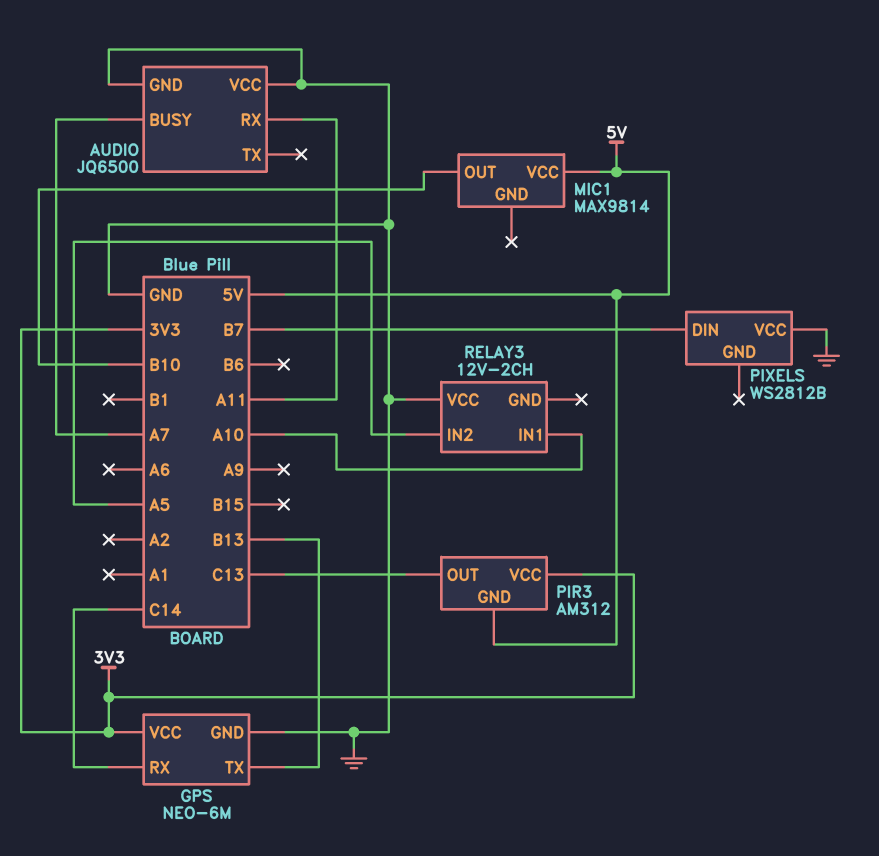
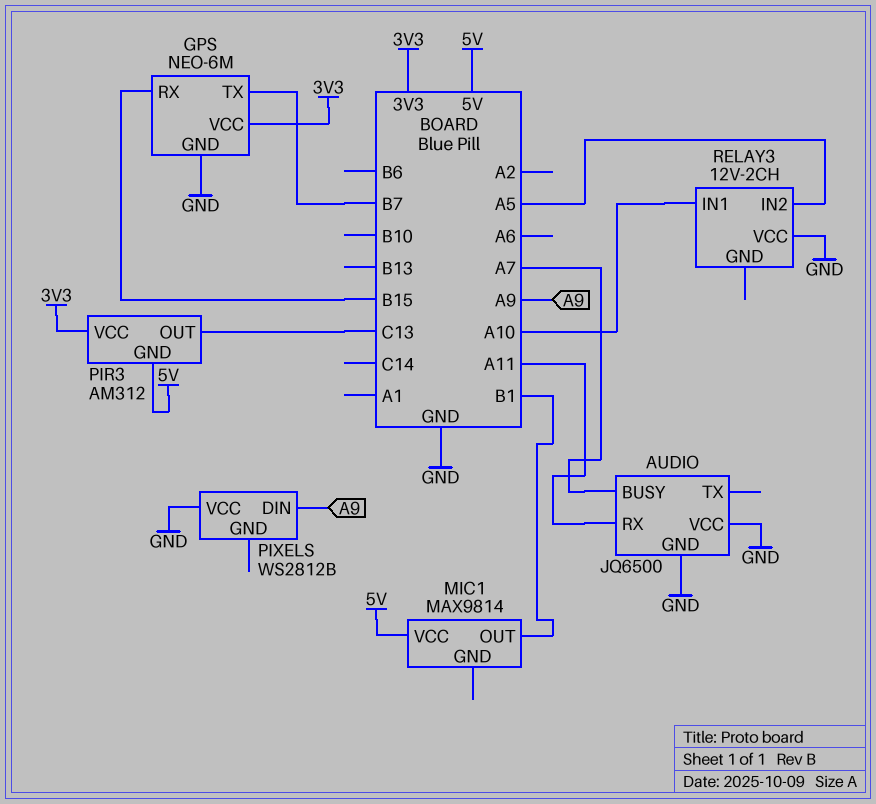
GPS pin RX: C14 -> B15
GPS pin TX: B13 -> B7
MIC1 pin OUT: B10 -> B1
PIXELS pin DIN: B7 -> A9

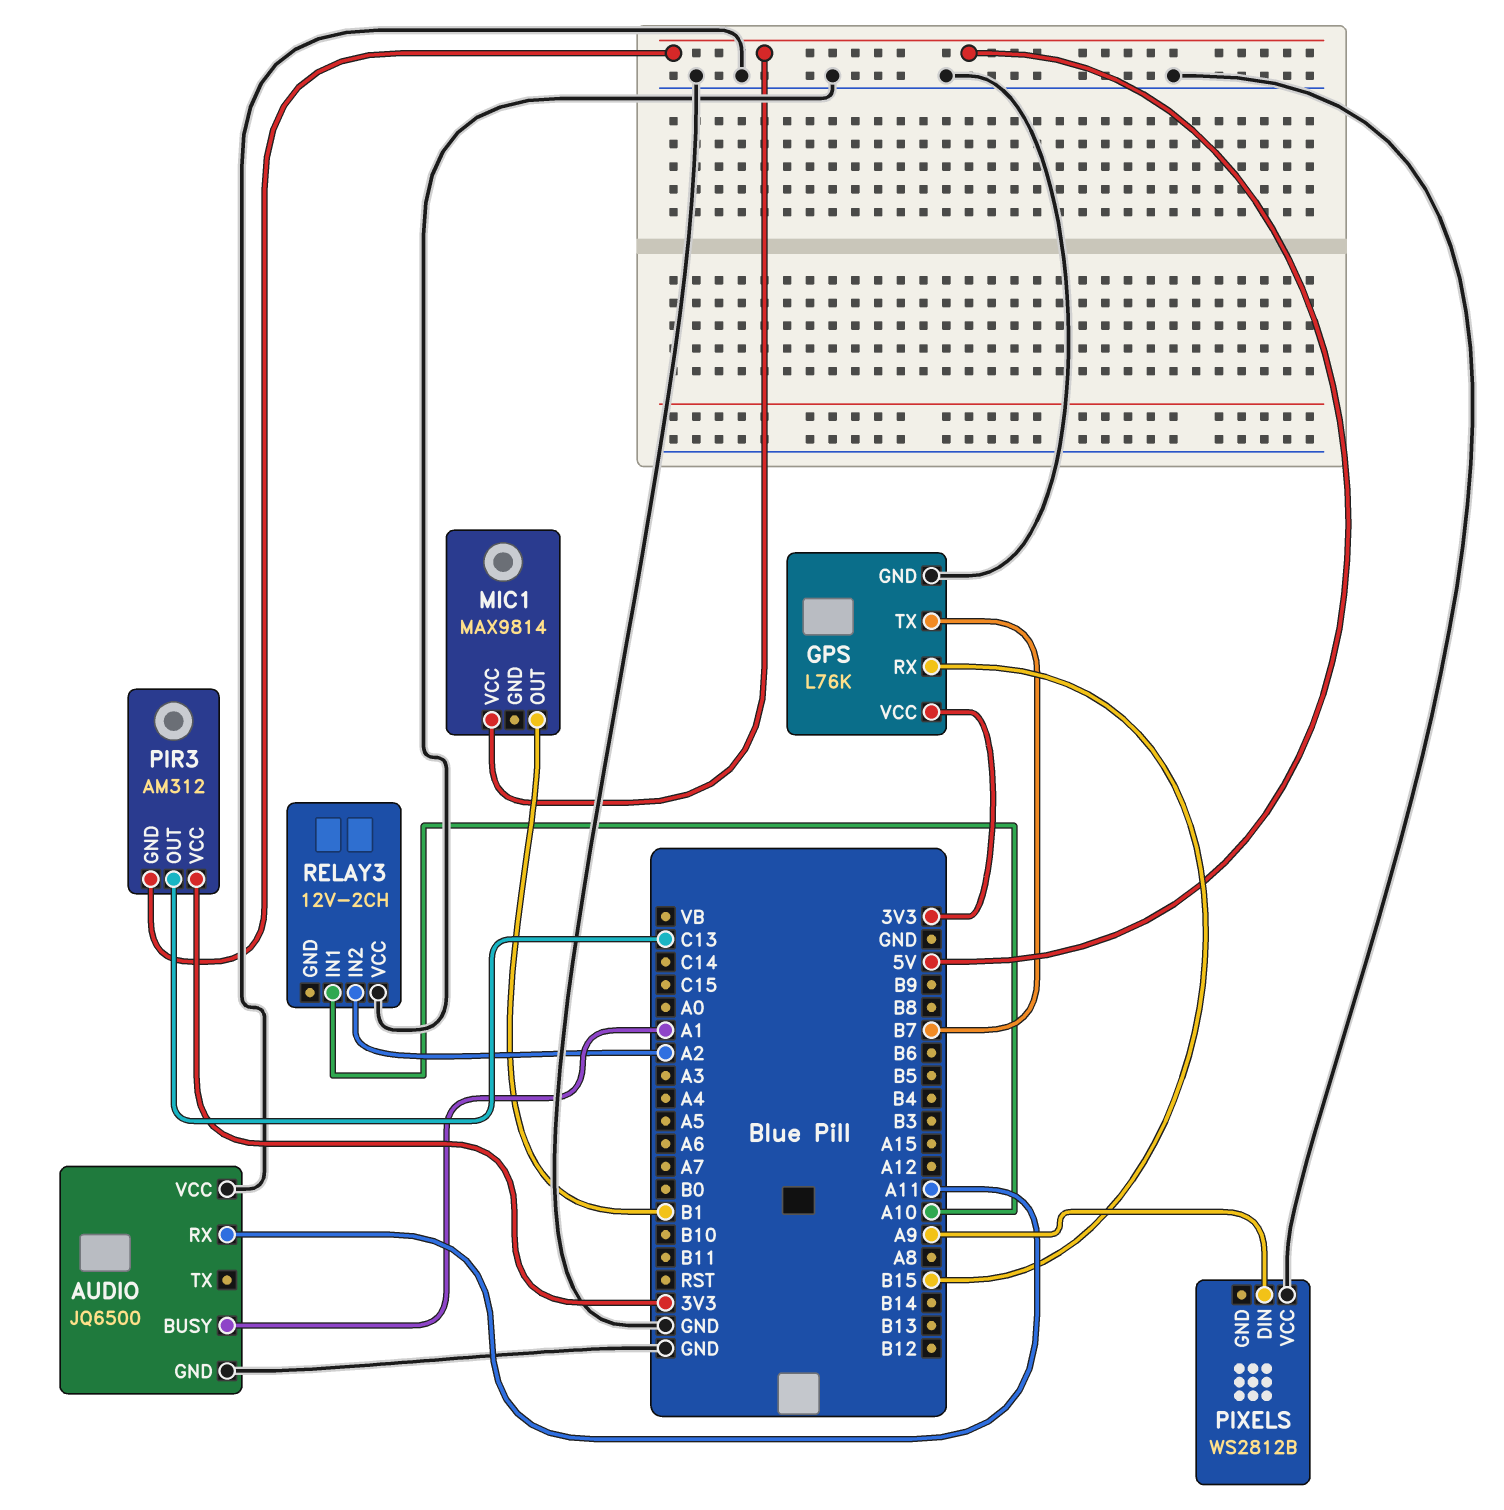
AUDIO pin BUSY: A7 -> A1
GPS: NEO-6M -> L76K
RELAY3 pin IN2: A5 -> A2

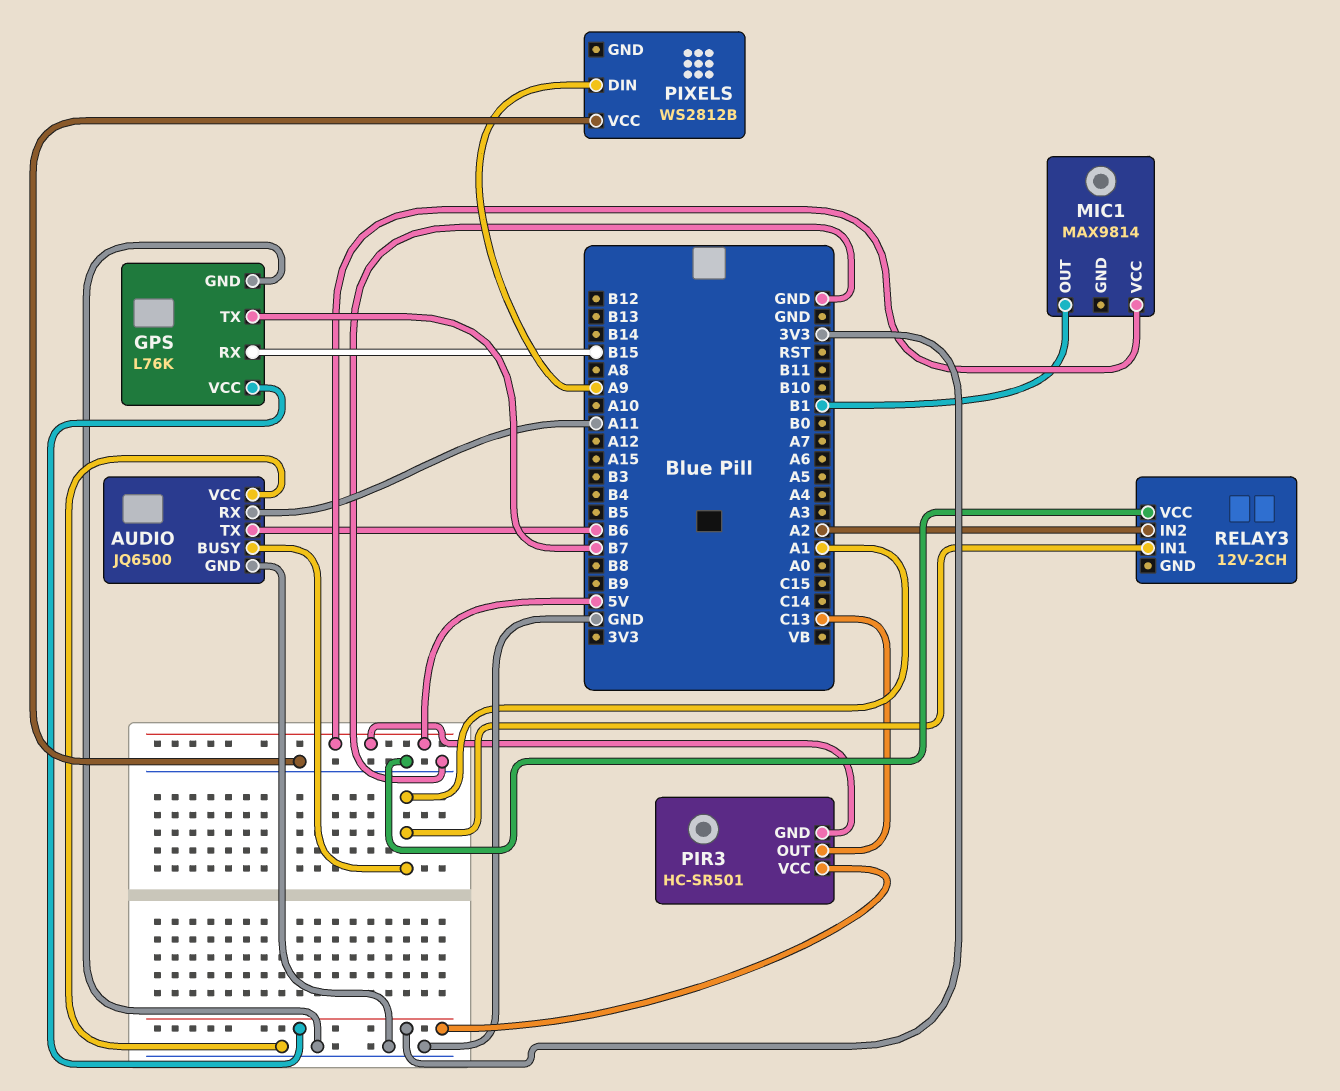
AUDIO pin TX: none -> B6
PIR3: AM312 -> HC-SR501
RELAY3 pin IN1: A10 -> A1

